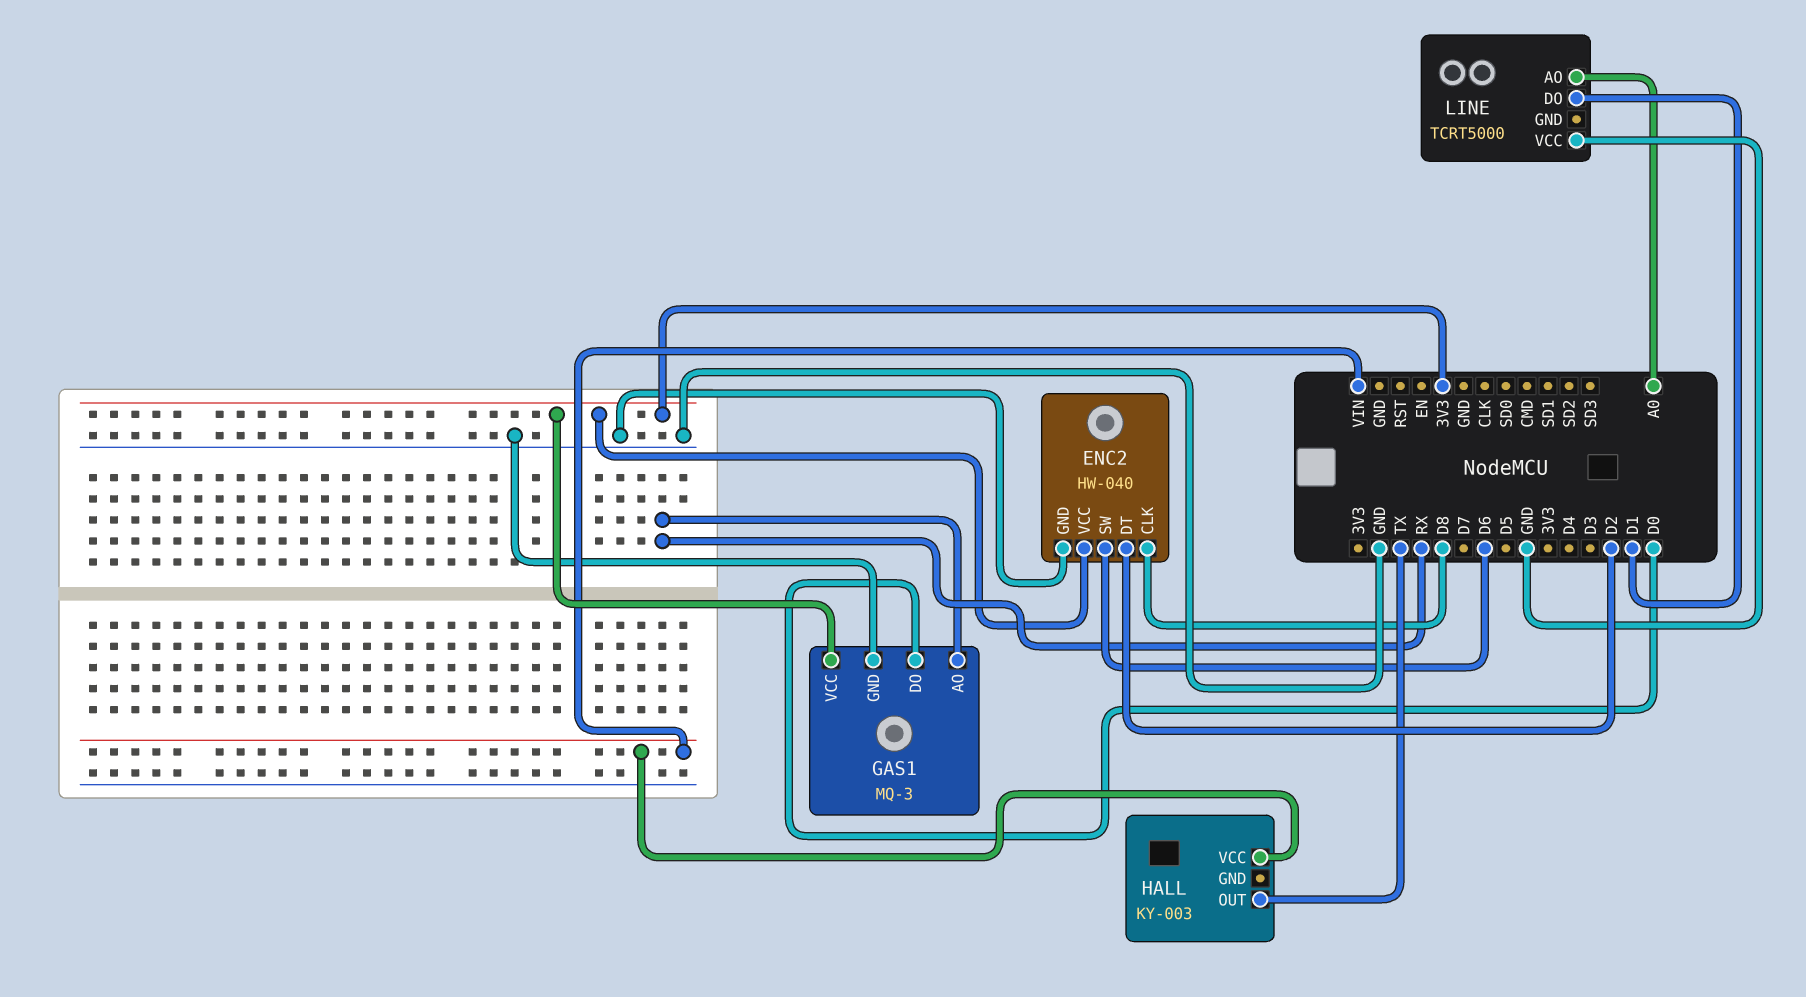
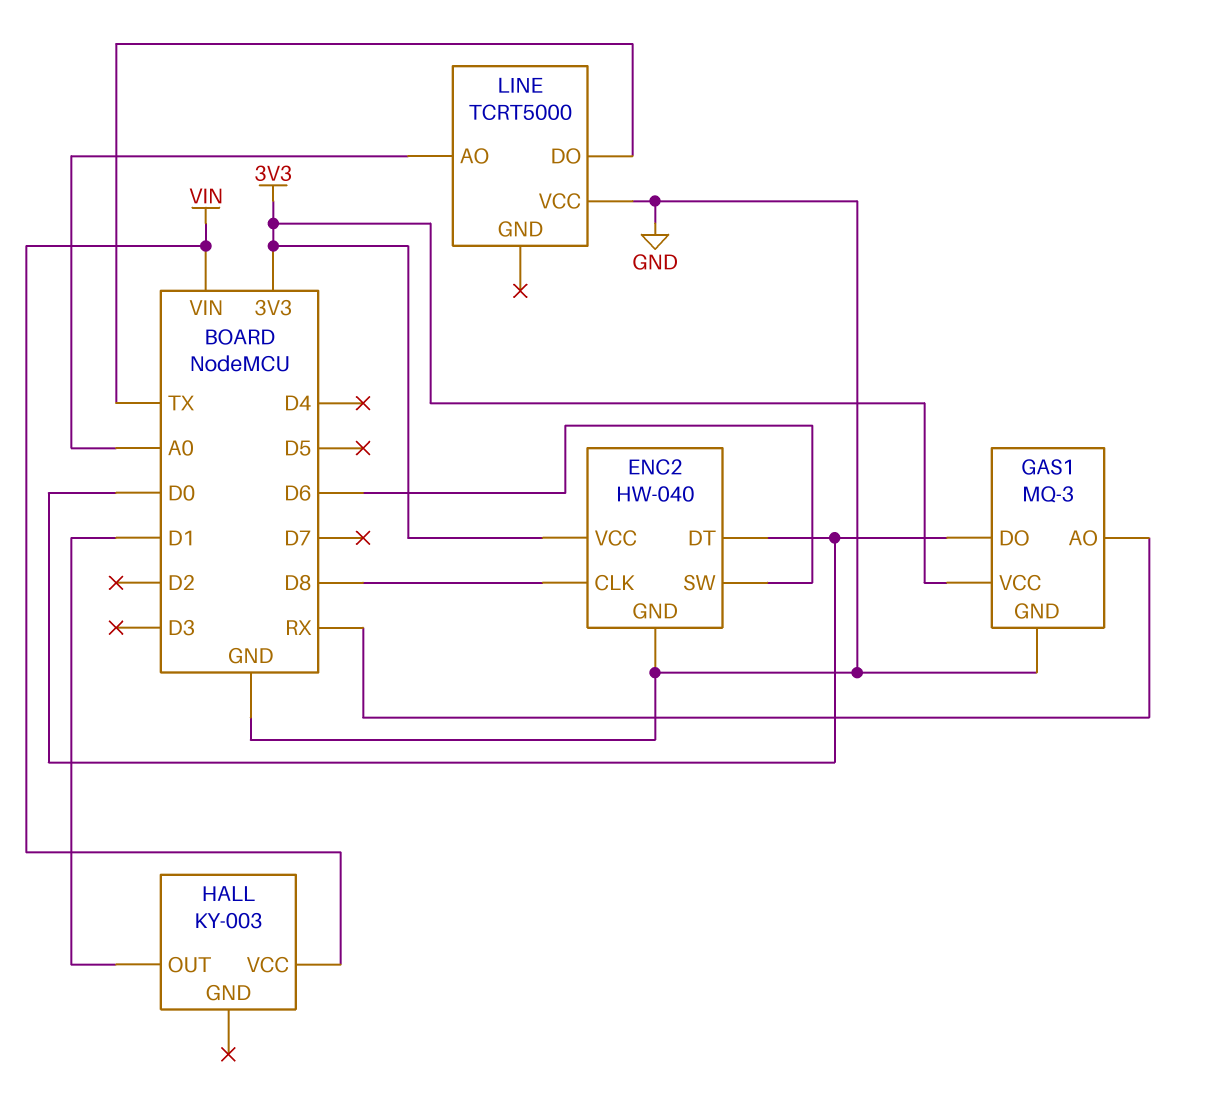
ENC2 pin DT: D2 -> D0
HALL pin OUT: TX -> D1
LINE pin DO: D1 -> TX

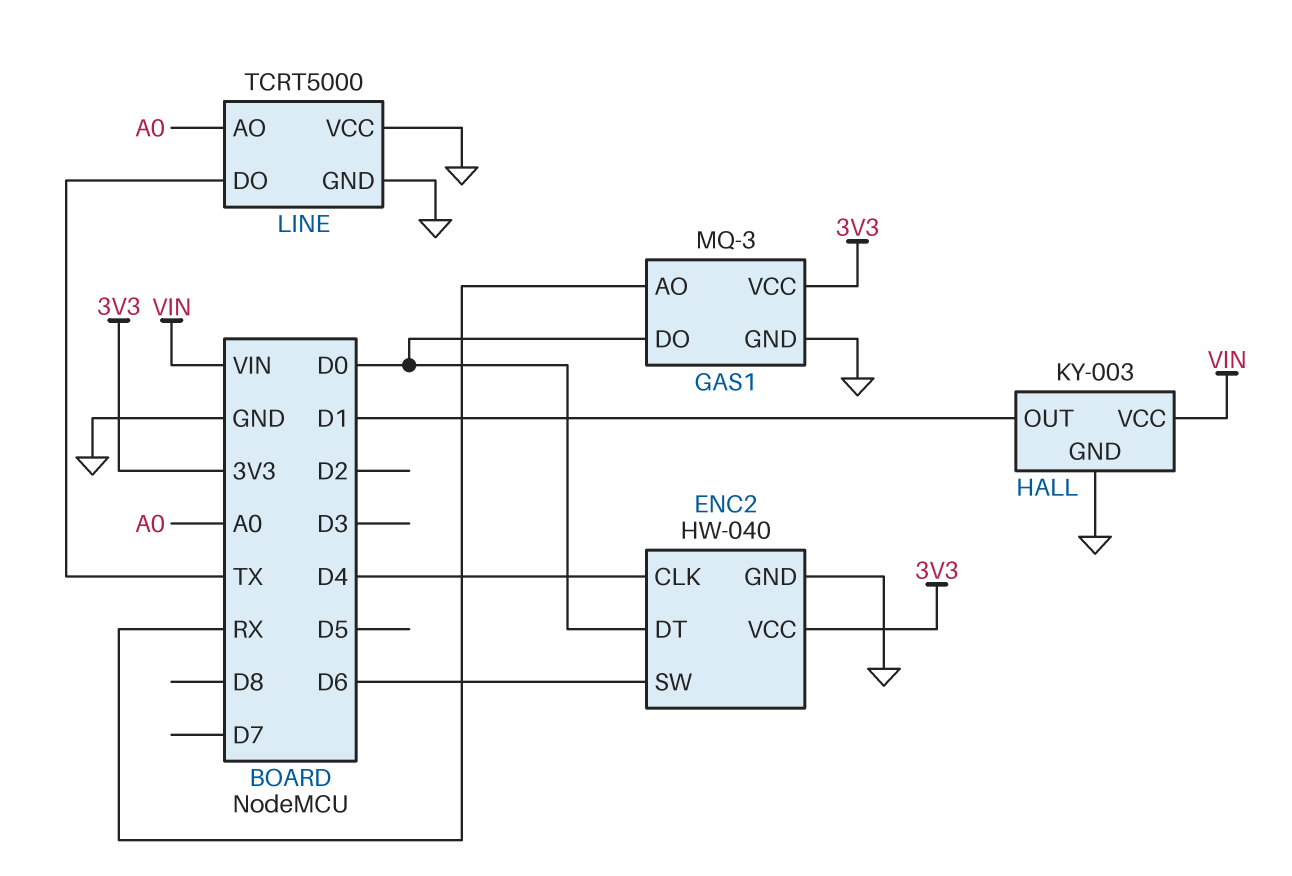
ENC2 pin CLK: D8 -> D4
HALL pin GND: none -> GND
LINE pin GND: none -> GND

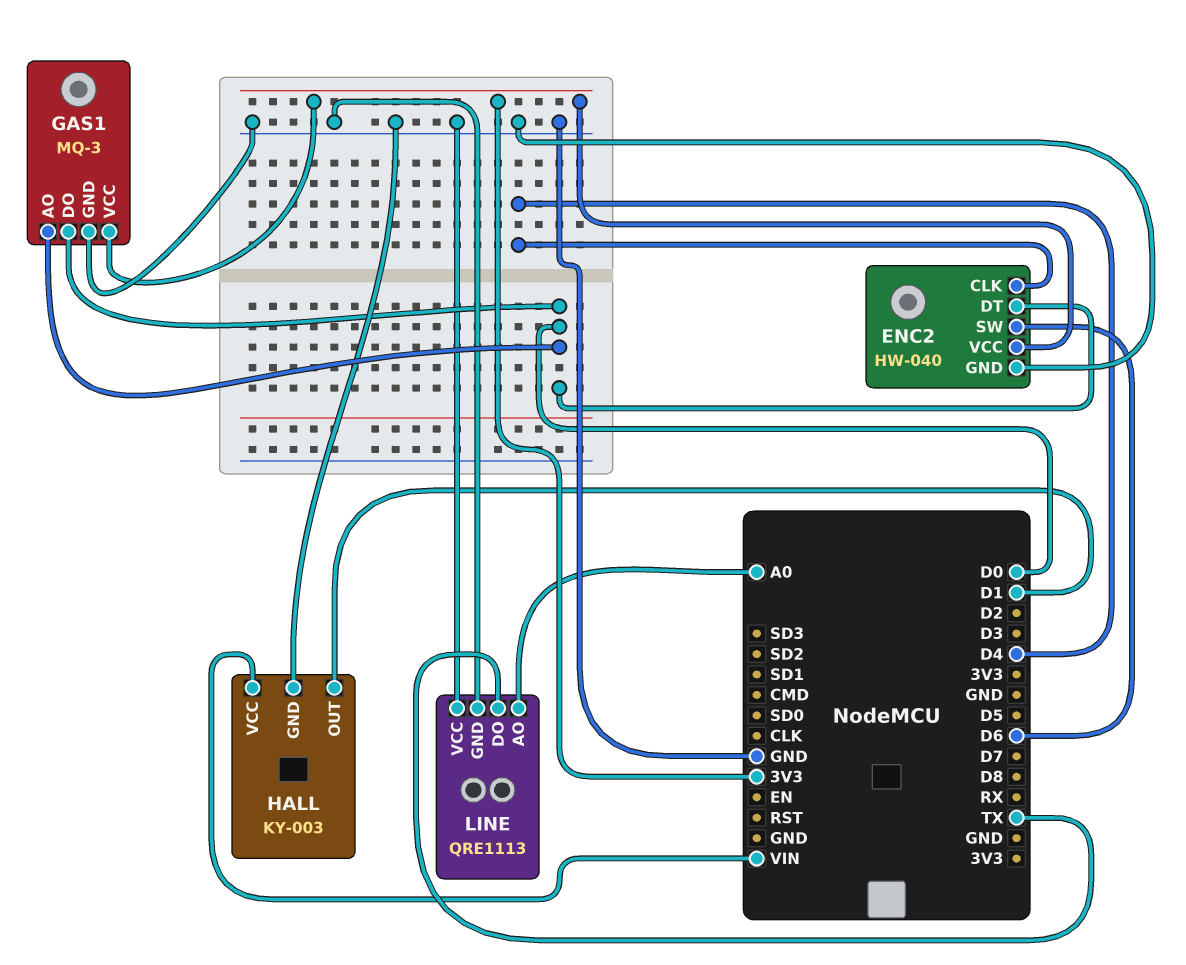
GAS1 pin AO: RX -> D0
LINE: TCRT5000 -> QRE1113

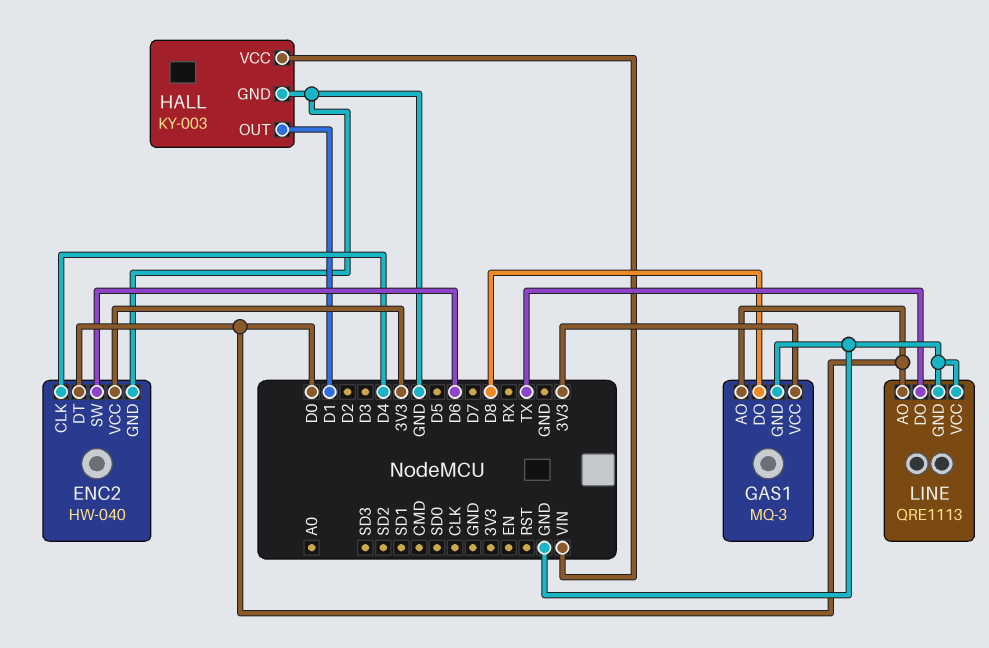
GAS1 pin DO: D0 -> D8
LINE pin AO: A0 -> D0

